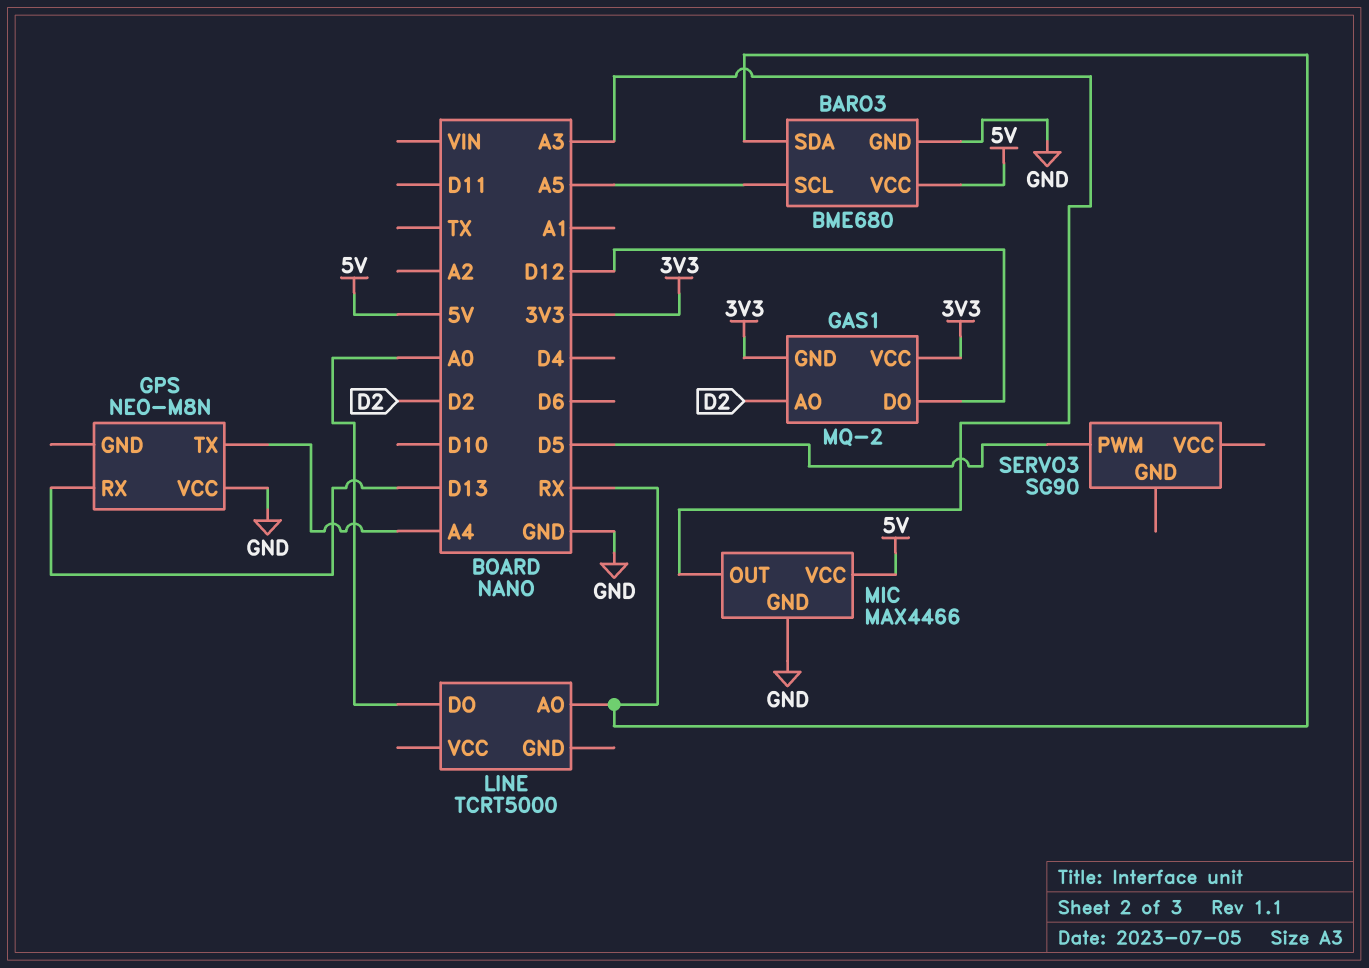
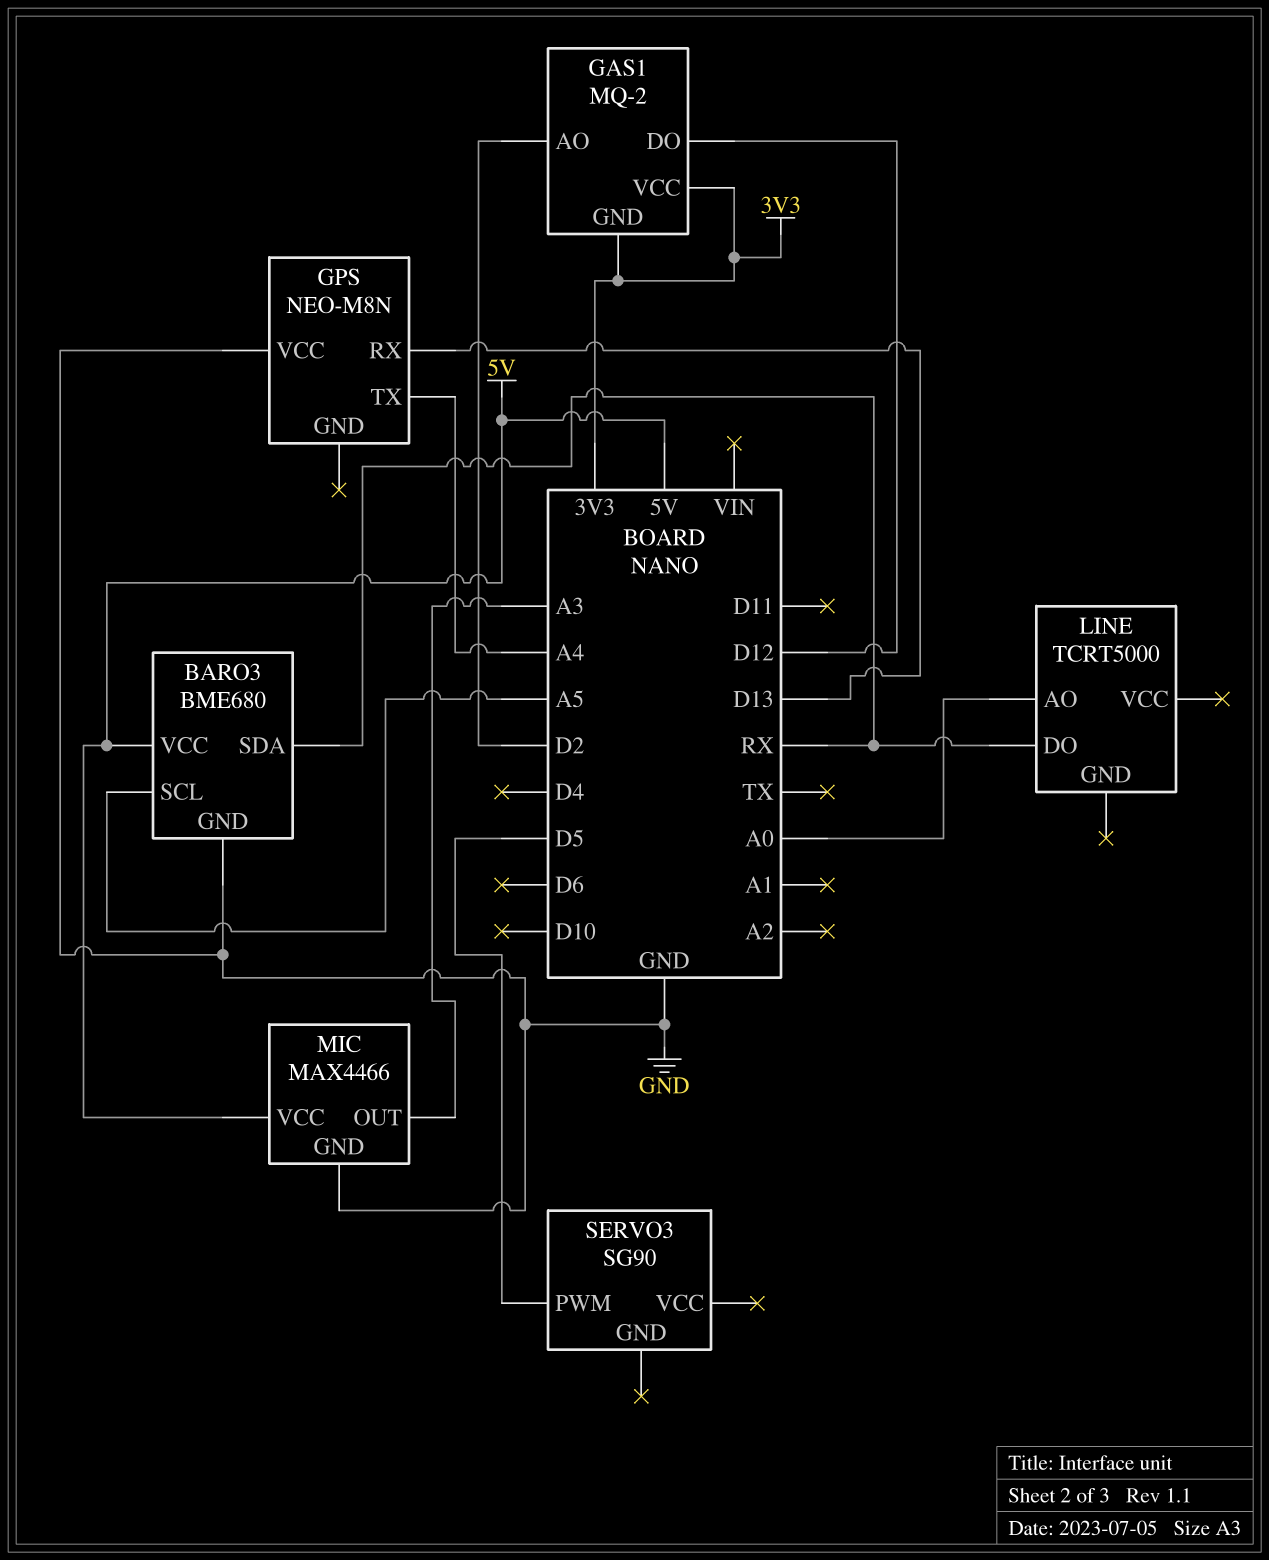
LINE pin AO: RX -> A0
LINE pin DO: A0 -> RX

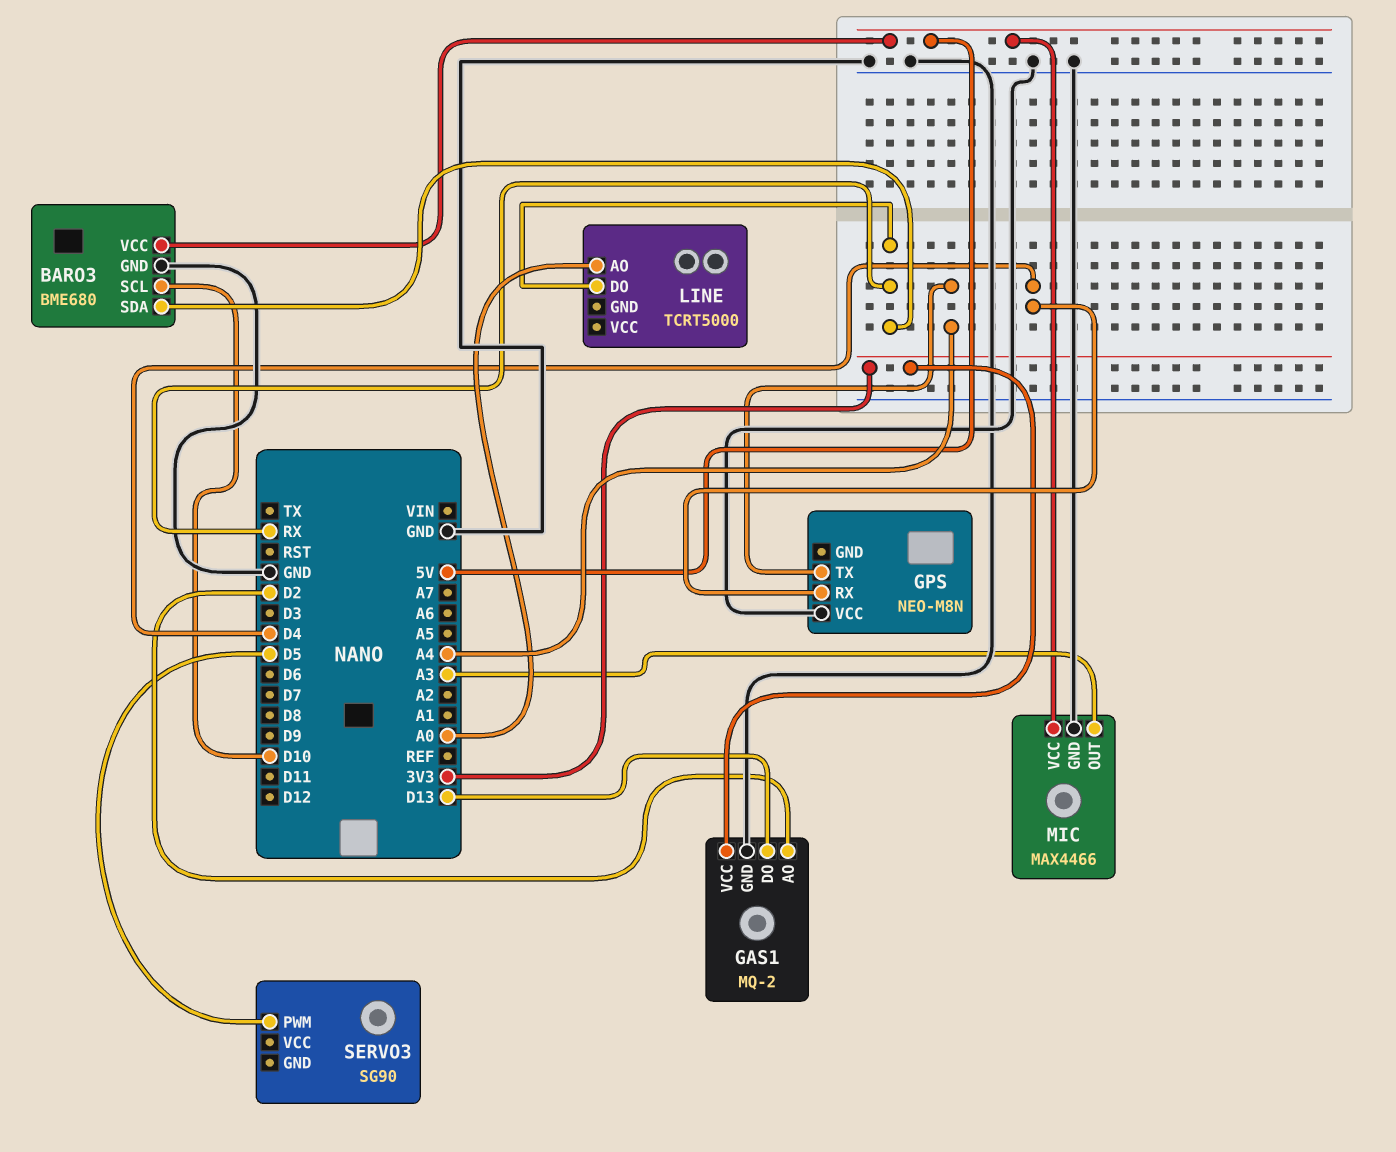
BARO3 pin SCL: A5 -> D10
GAS1 pin DO: D12 -> D13
GAS1 pin GND: 3V3 -> GND
GPS pin RX: D13 -> D4

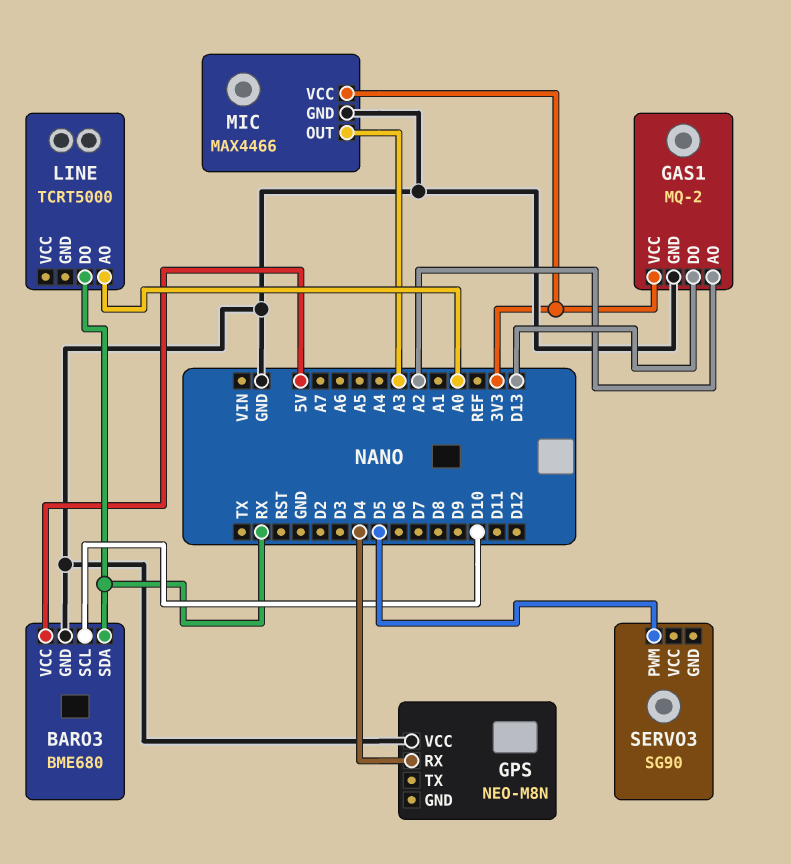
GAS1 pin AO: D2 -> A2
GPS pin TX: A4 -> none
MIC pin VCC: 5V -> 3V3

